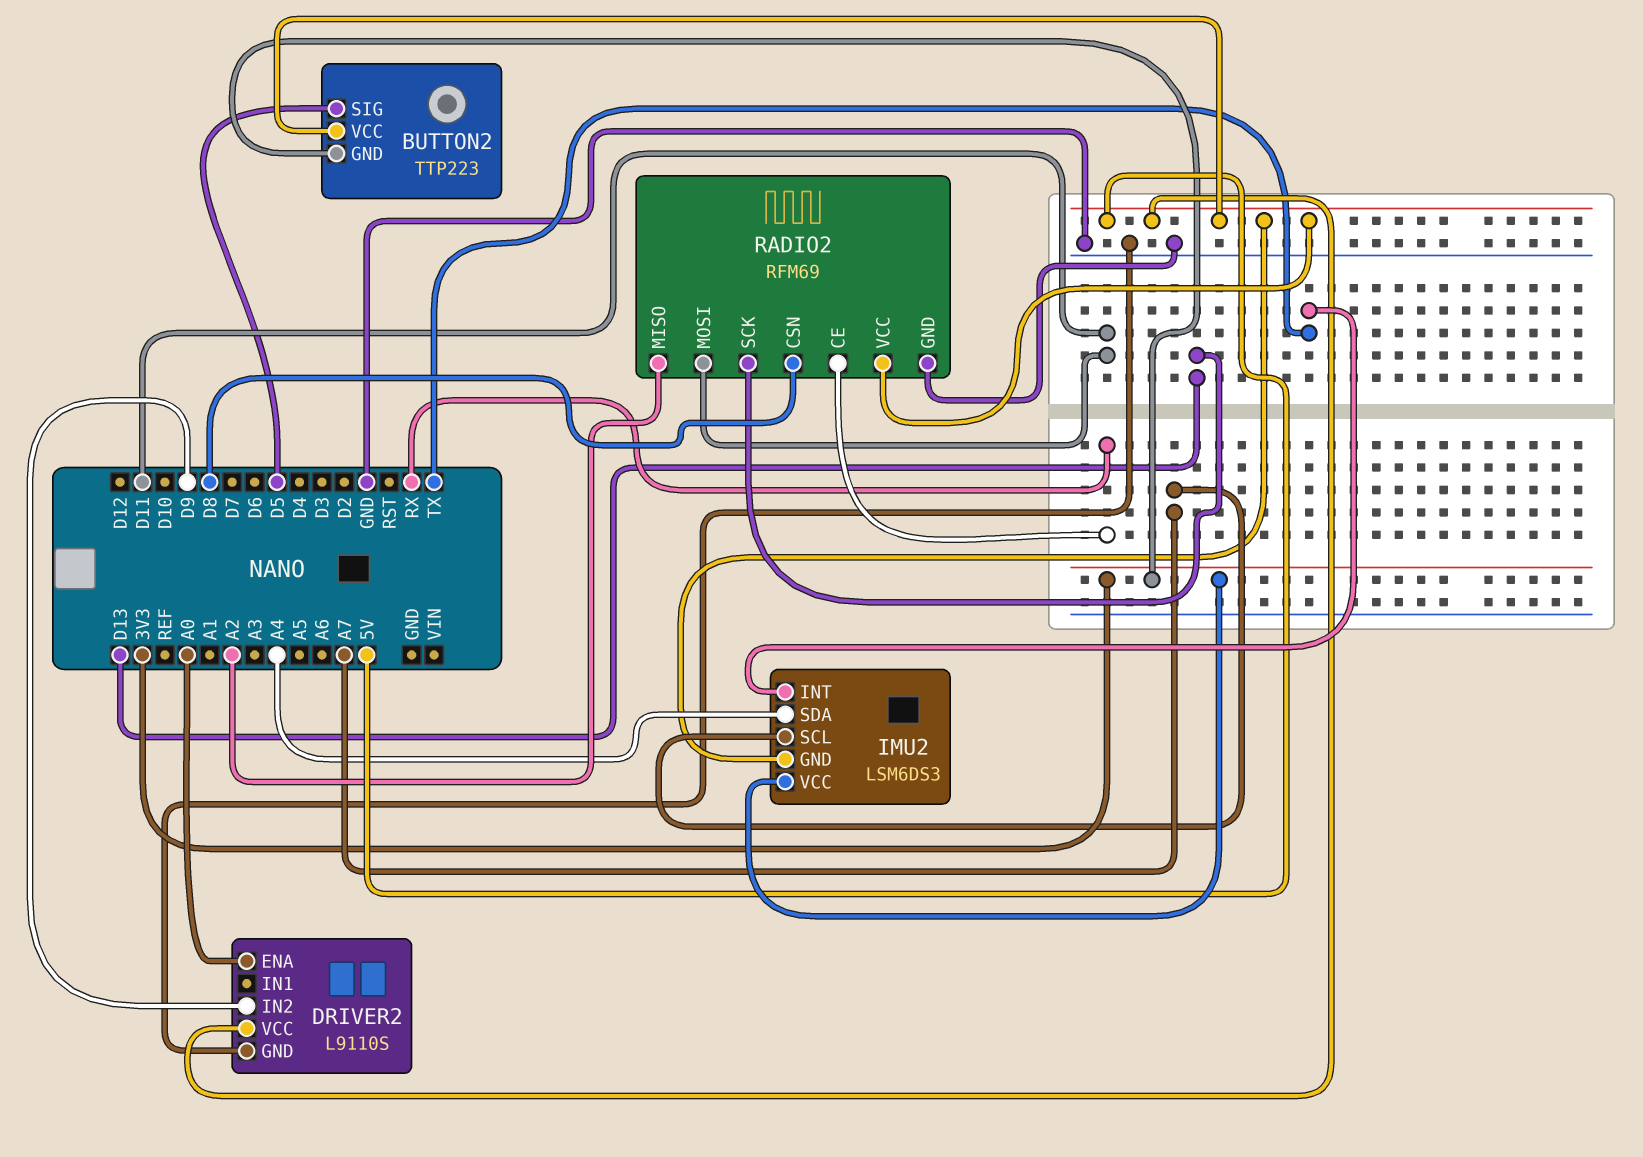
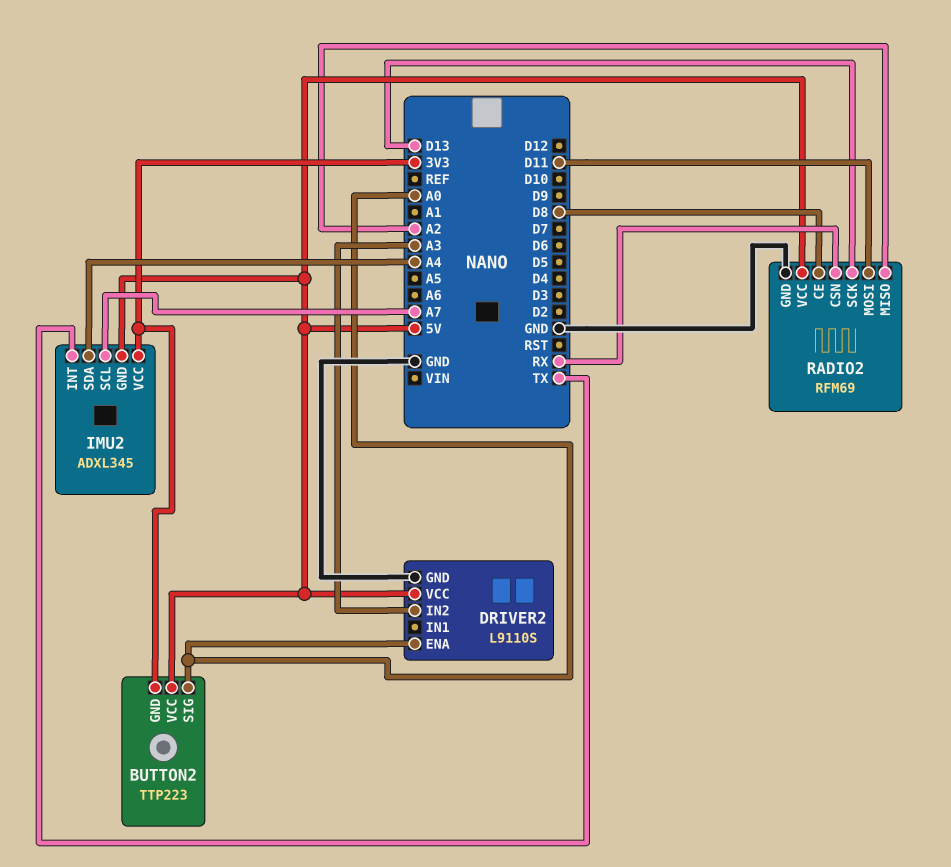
BUTTON2 pin SIG: D5 -> A0
DRIVER2 pin IN2: D9 -> A3
IMU2: LSM6DS3 -> ADXL345
RADIO2 pin CE: RX -> D8
RADIO2 pin CSN: D8 -> RX

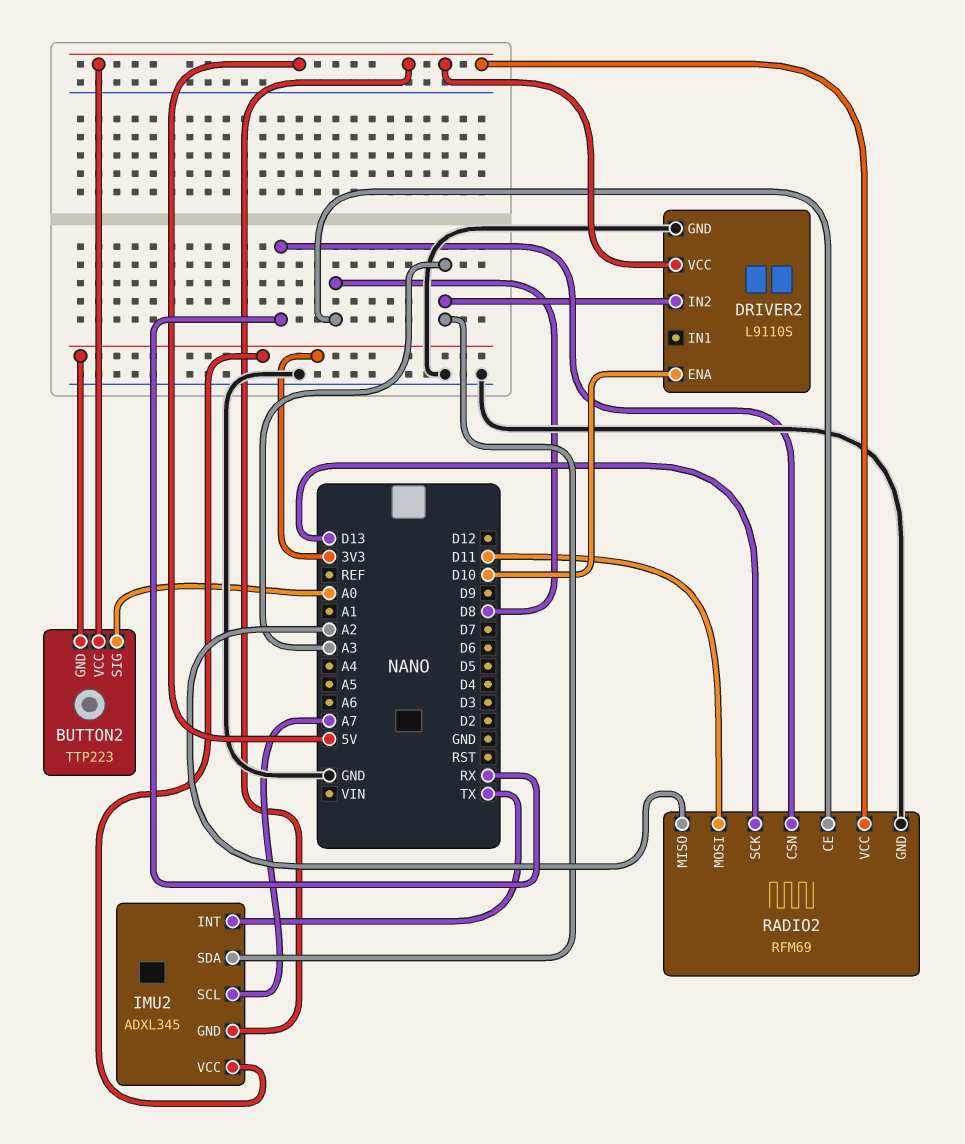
DRIVER2 pin ENA: A0 -> D10
IMU2 pin SDA: A4 -> A3

